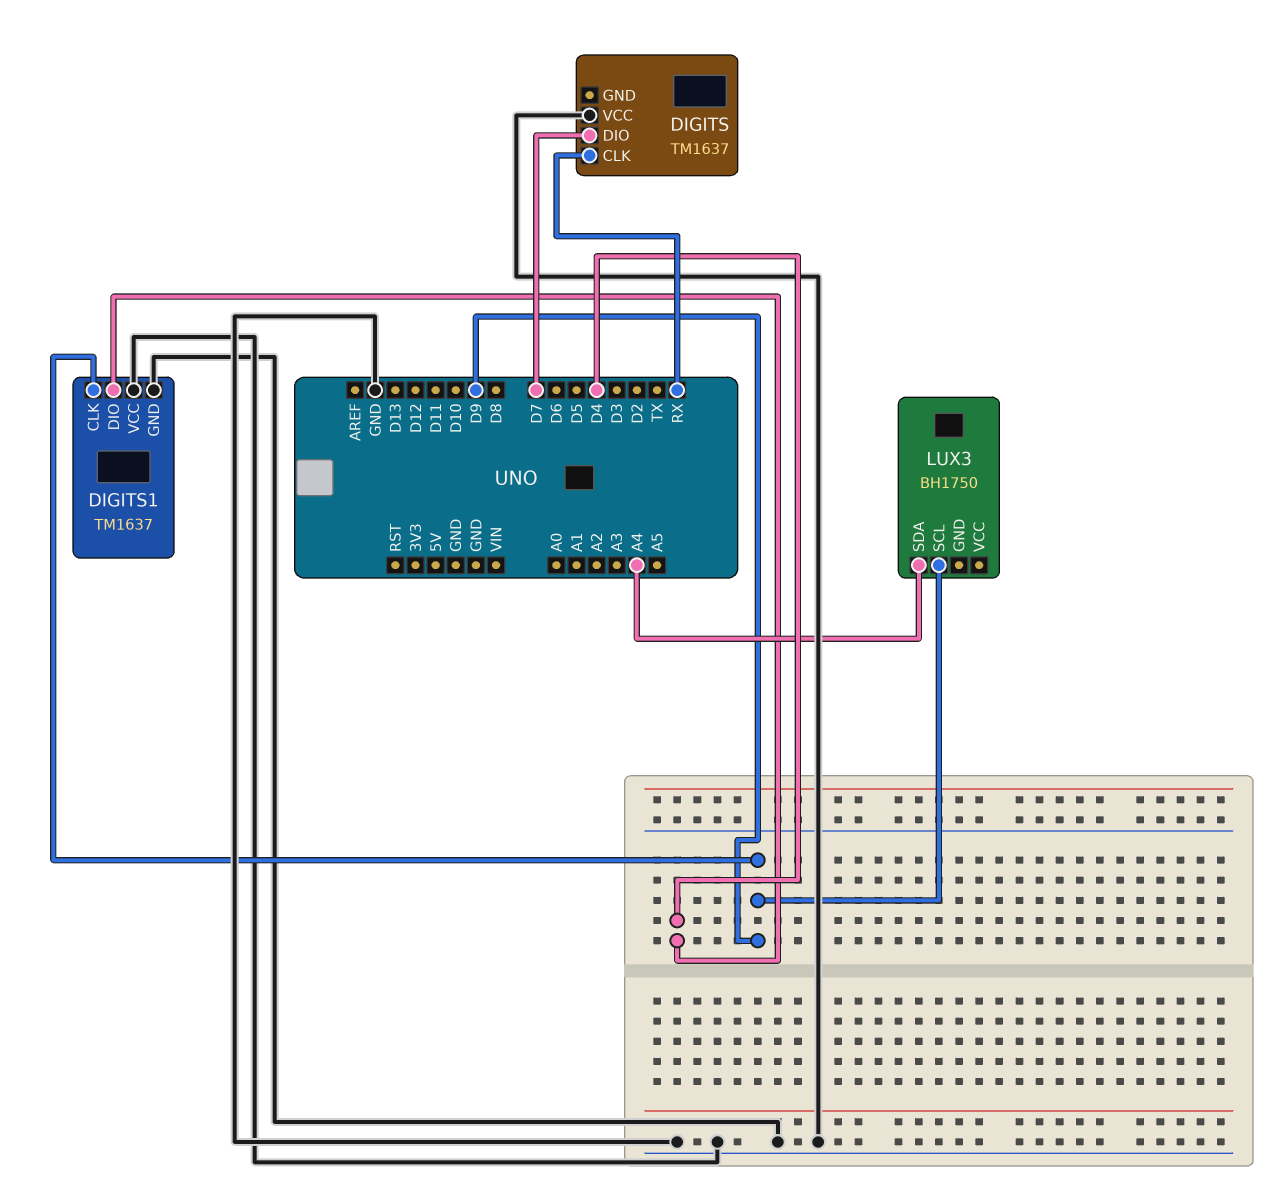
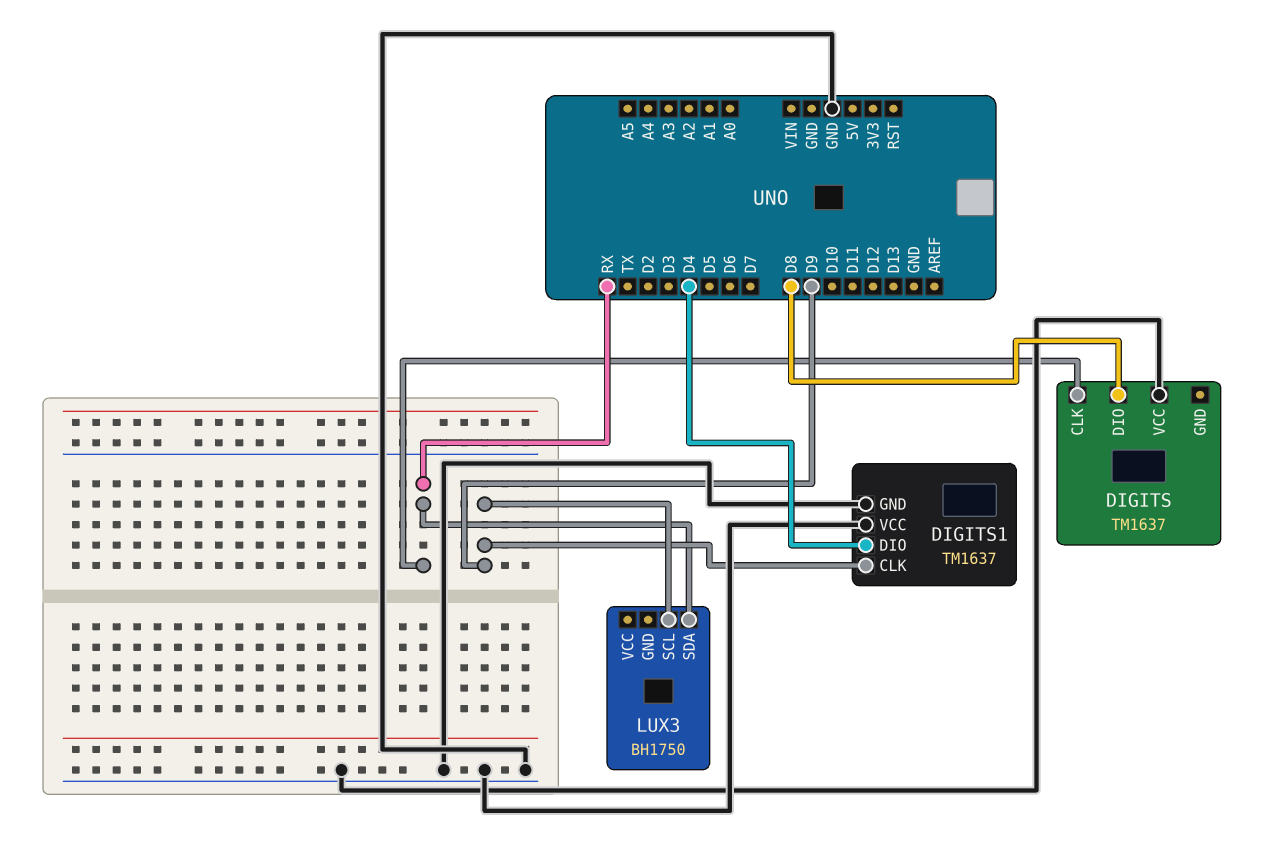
DIGITS pin DIO: D7 -> D8
LUX3 pin SDA: A4 -> RX

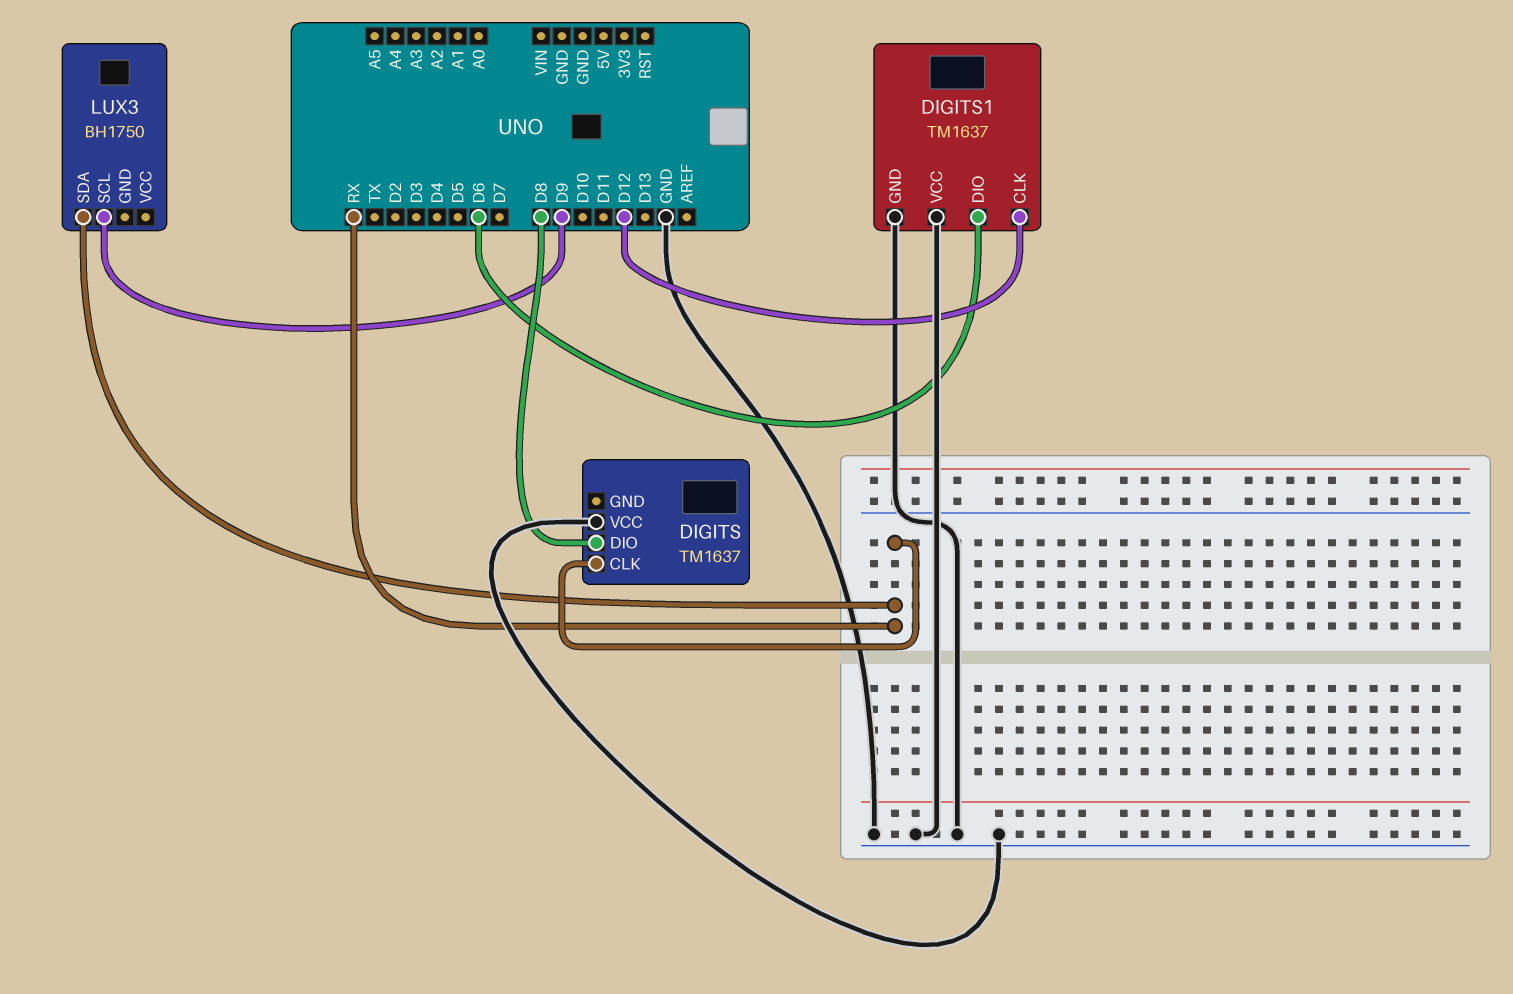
DIGITS1 pin CLK: D9 -> D12
DIGITS1 pin DIO: D4 -> D6

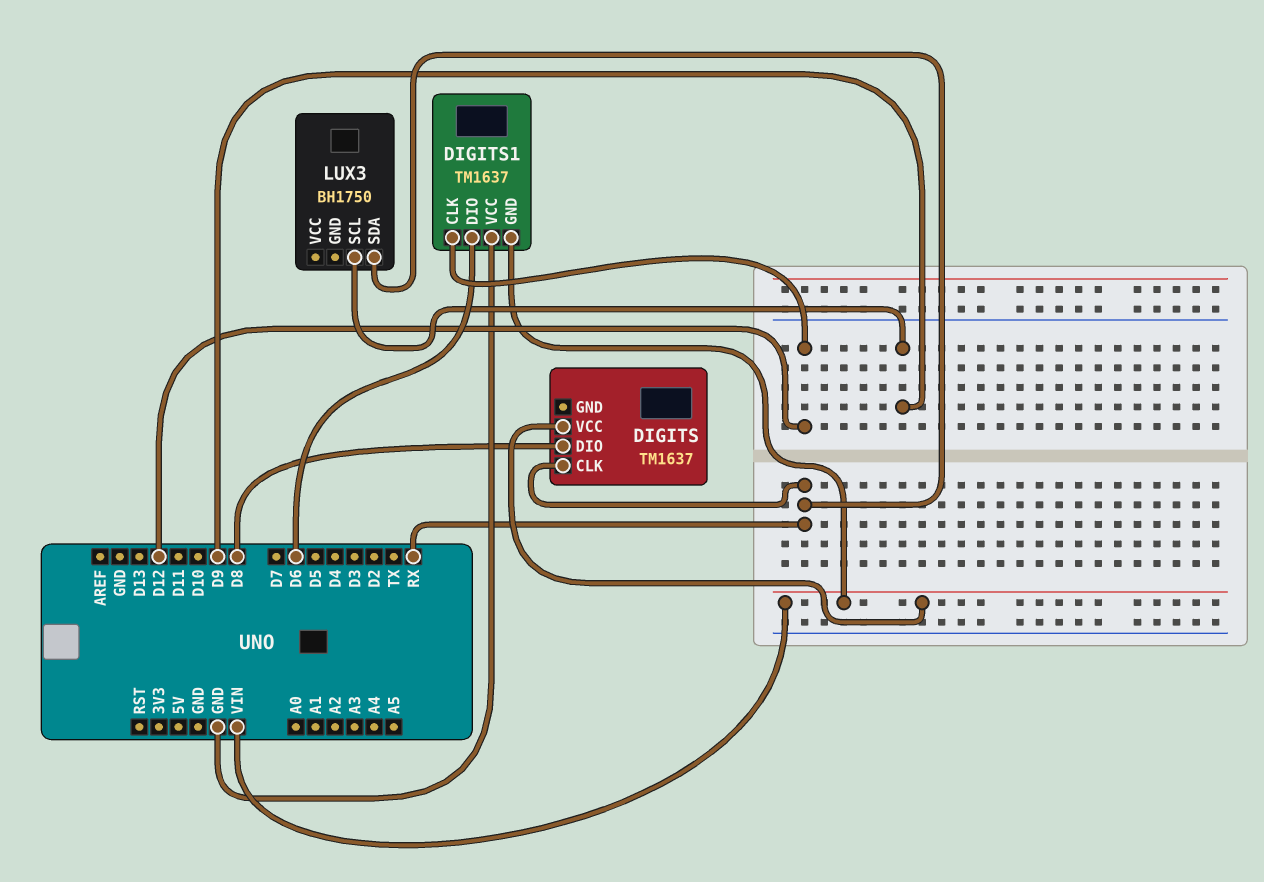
DIGITS pin VCC: GND -> VIN
DIGITS1 pin GND: GND -> VIN

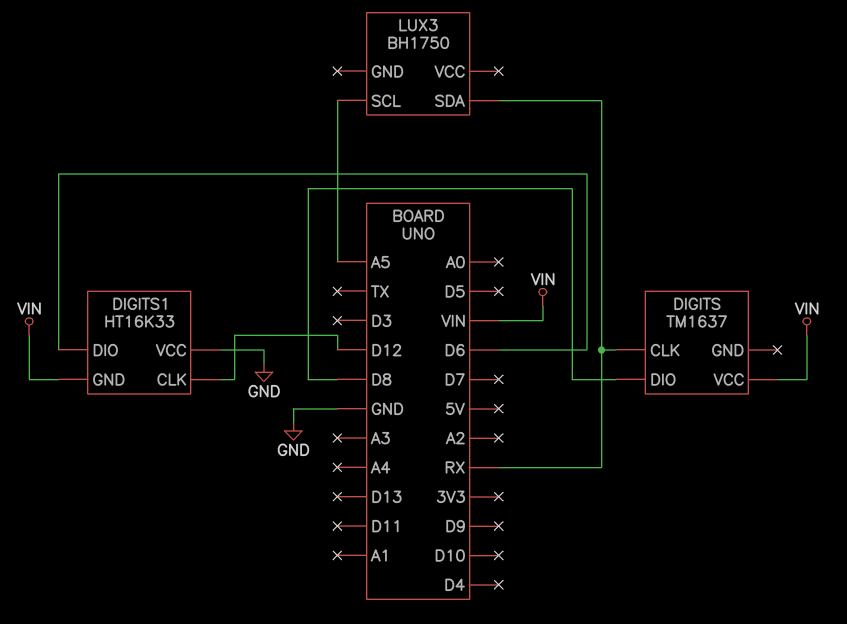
DIGITS1: TM1637 -> HT16K33
LUX3 pin SCL: D9 -> A5

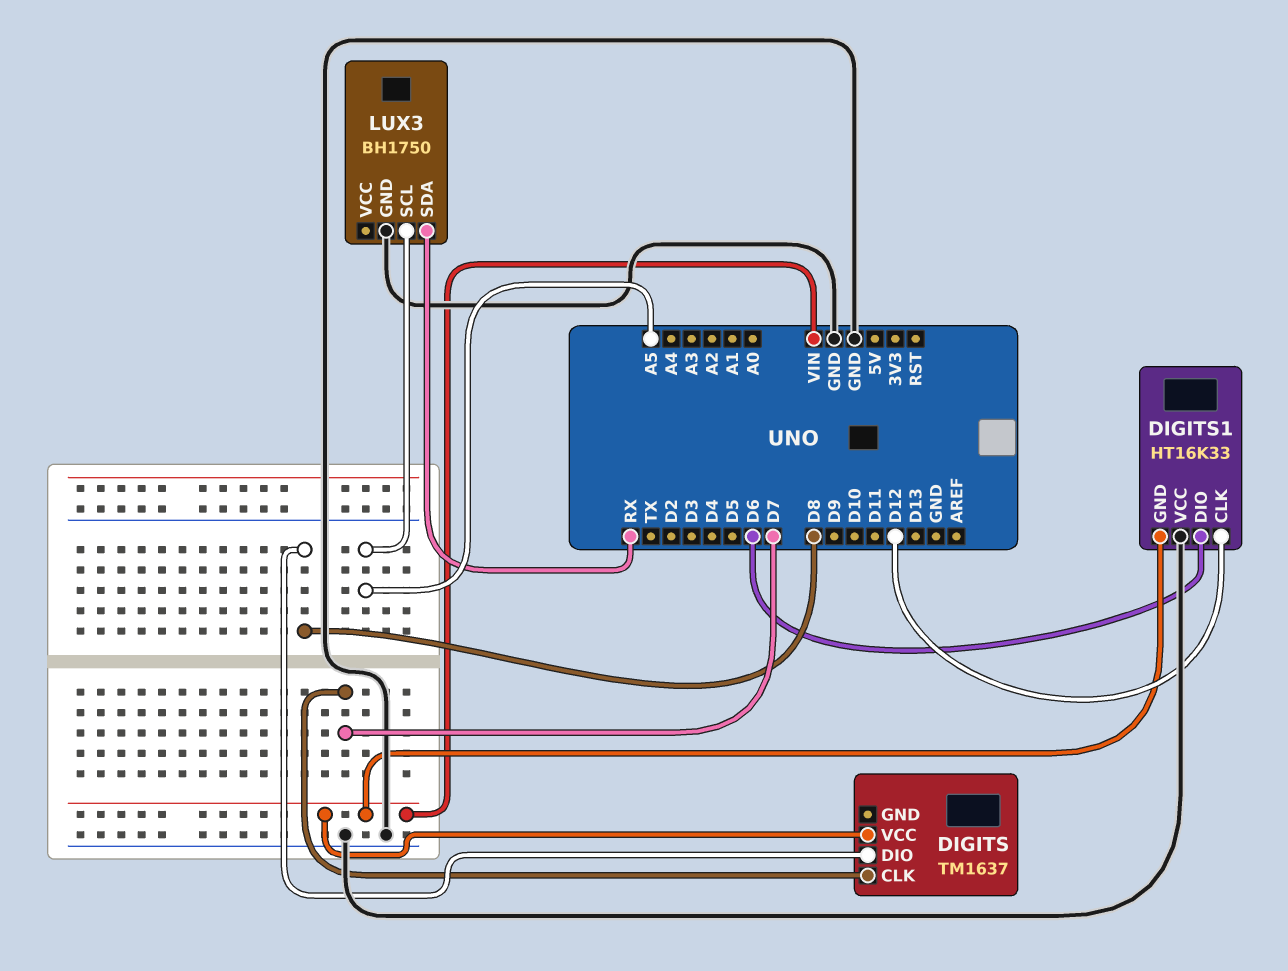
DIGITS pin CLK: RX -> D7
LUX3 pin GND: none -> GND

